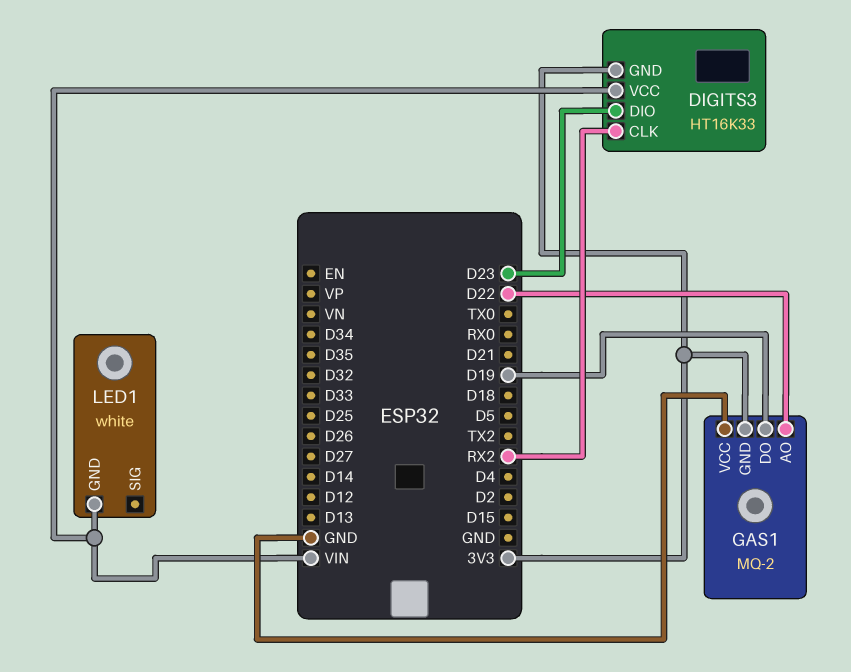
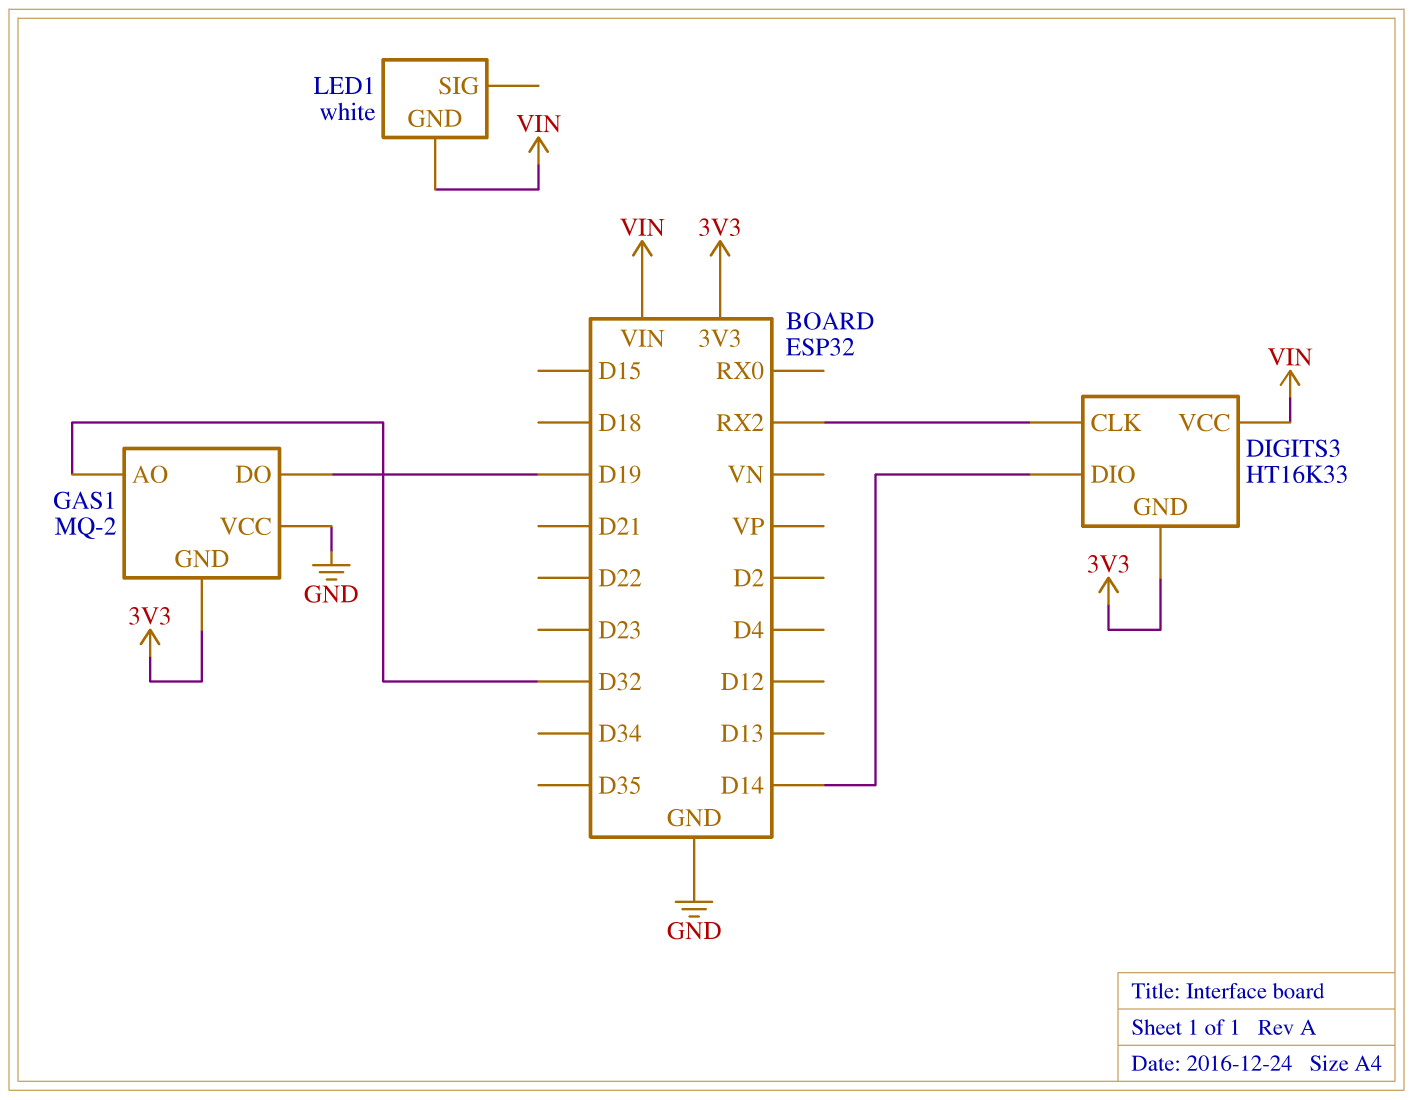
DIGITS3 pin DIO: D23 -> D14
GAS1 pin AO: D22 -> D32

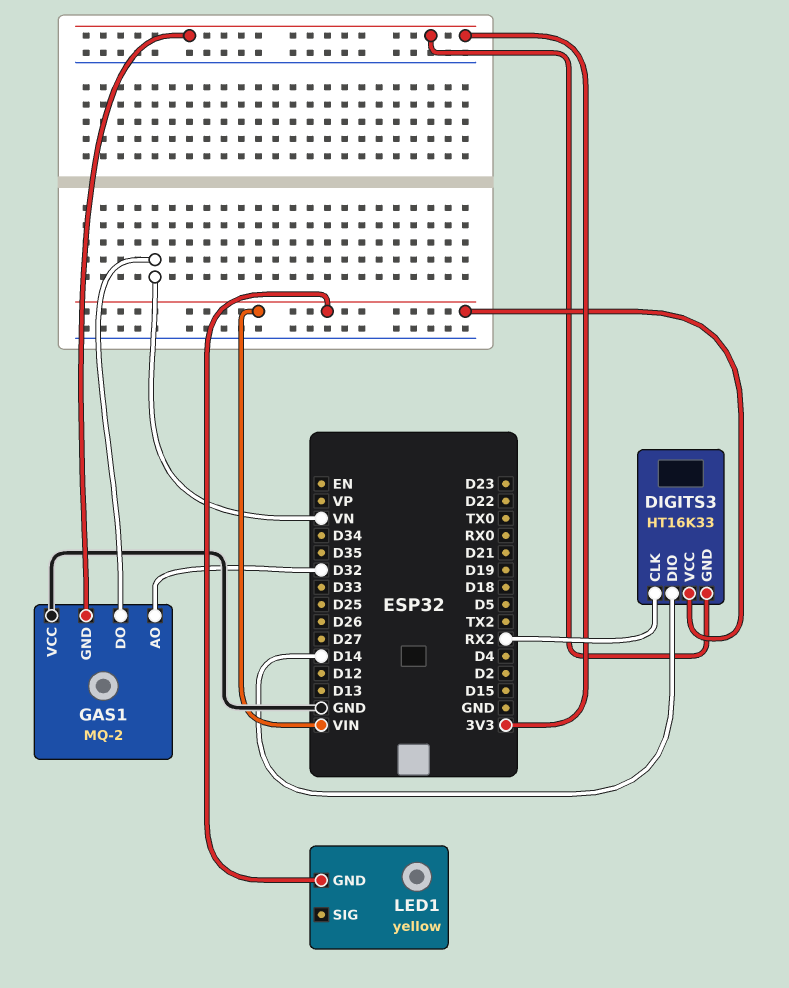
GAS1 pin DO: D19 -> VN
LED1: white -> yellow

